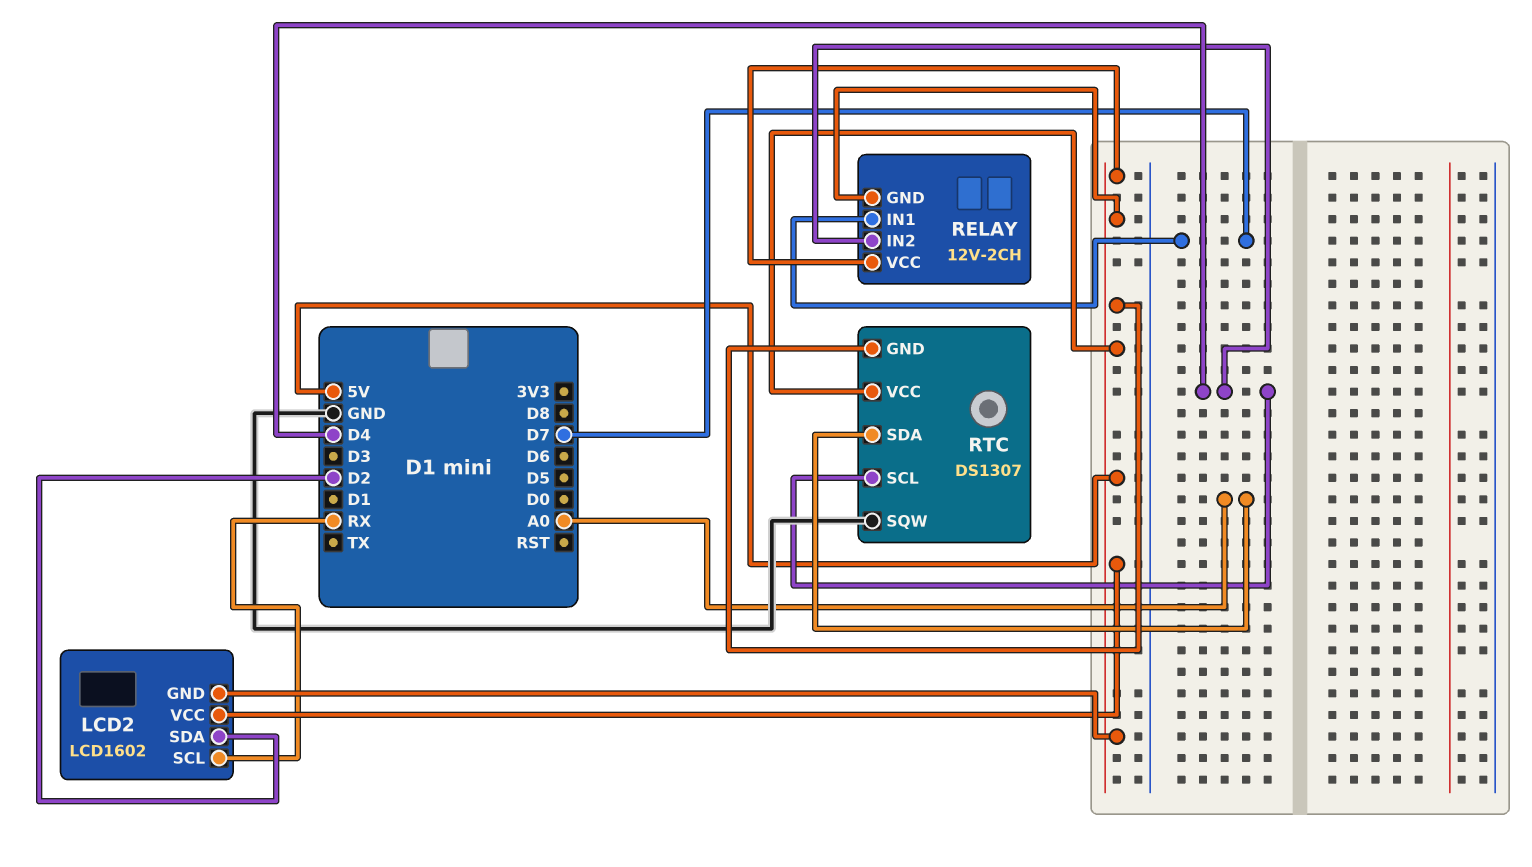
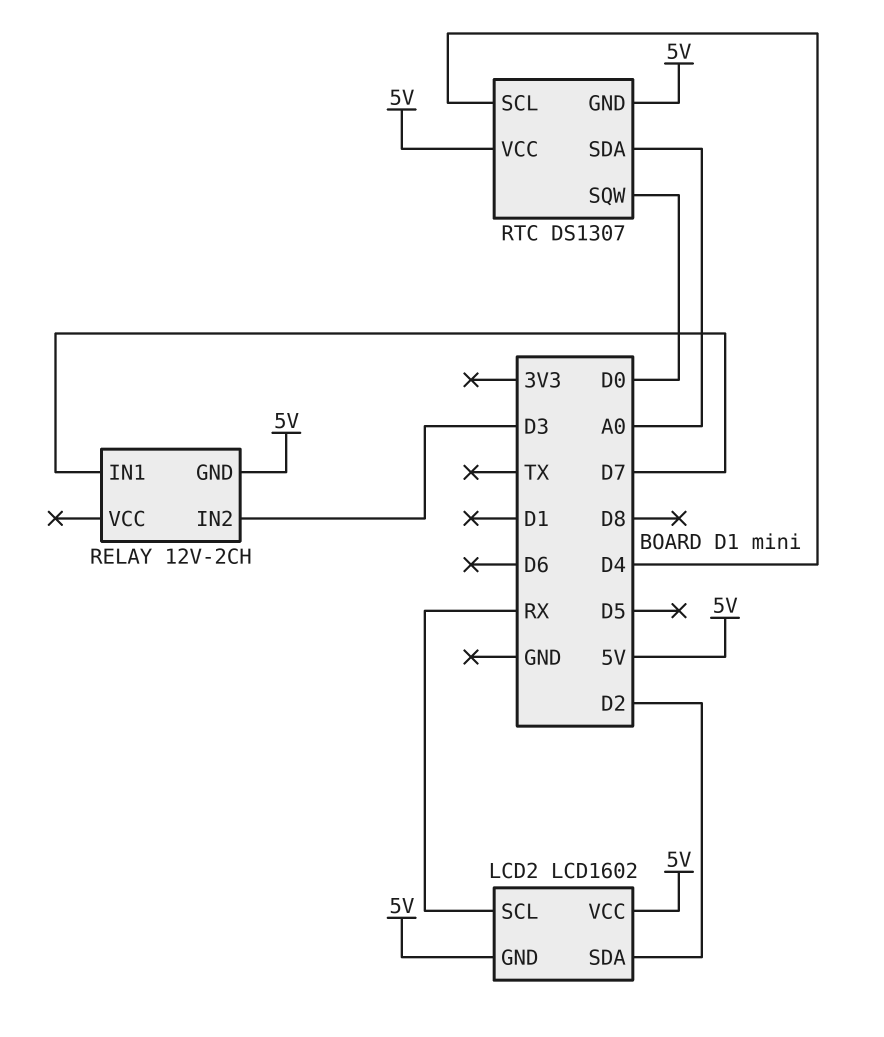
RELAY pin IN2: D4 -> D3
RELAY pin VCC: 5V -> none
RTC pin SQW: GND -> D0

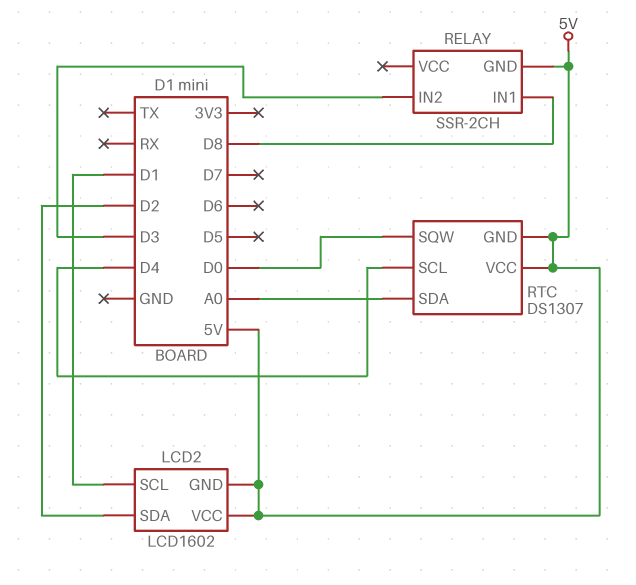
LCD2 pin SCL: RX -> D1
RELAY: 12V-2CH -> SSR-2CH
RELAY pin IN1: D7 -> D8

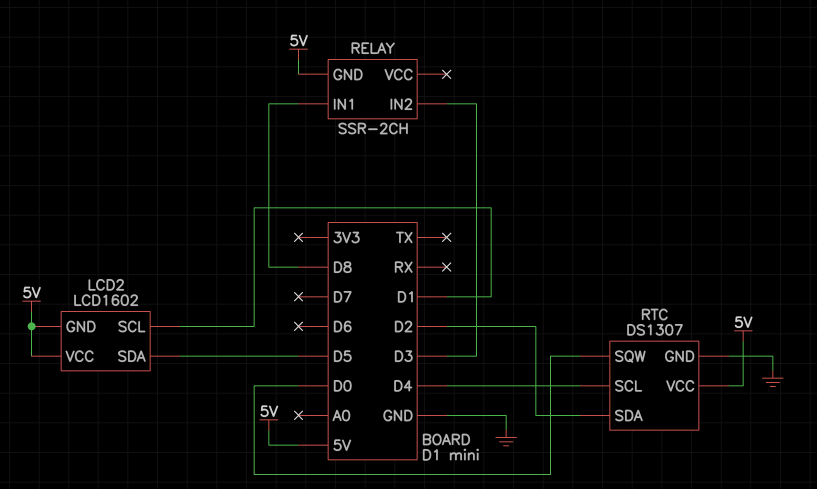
LCD2 pin SDA: D2 -> D5
RTC pin GND: 5V -> GND
RTC pin SDA: A0 -> D2

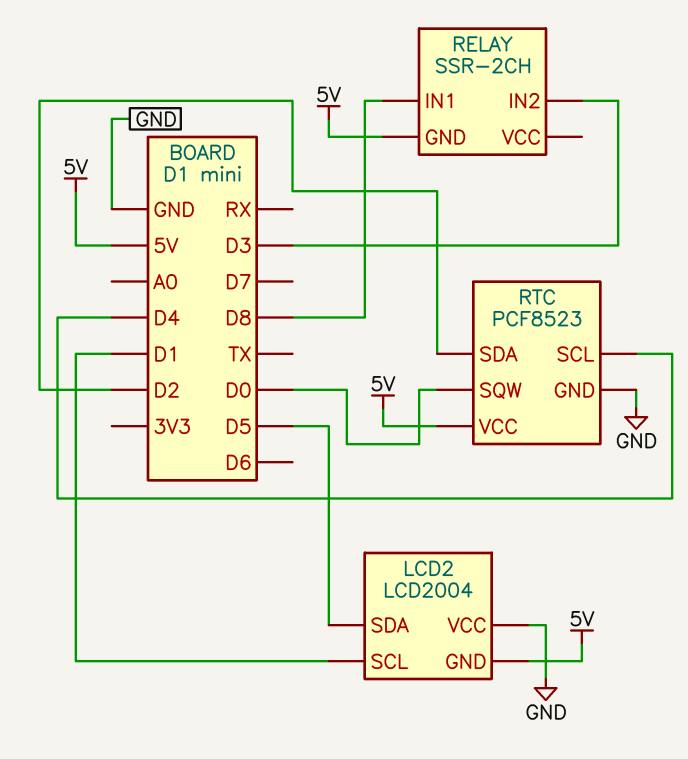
LCD2: LCD1602 -> LCD2004
LCD2 pin VCC: 5V -> GND
RTC: DS1307 -> PCF8523

